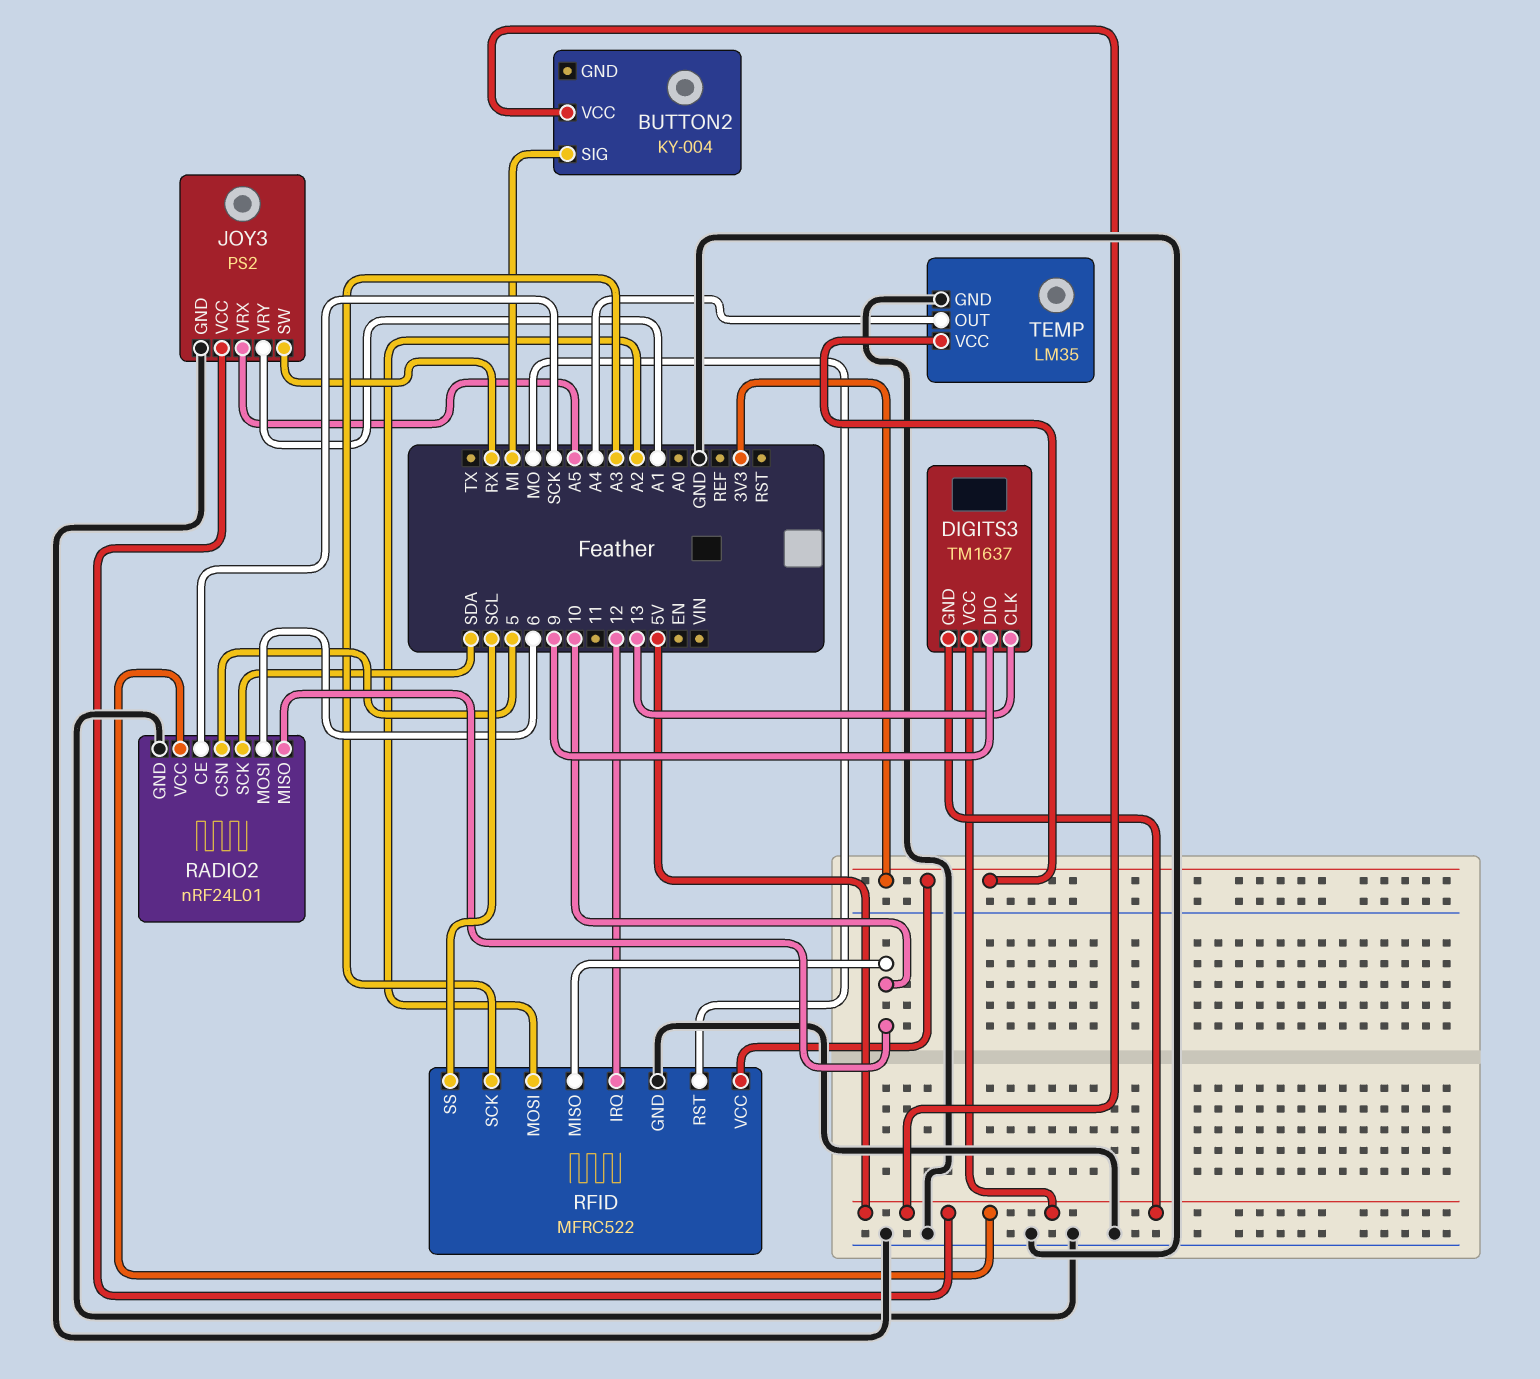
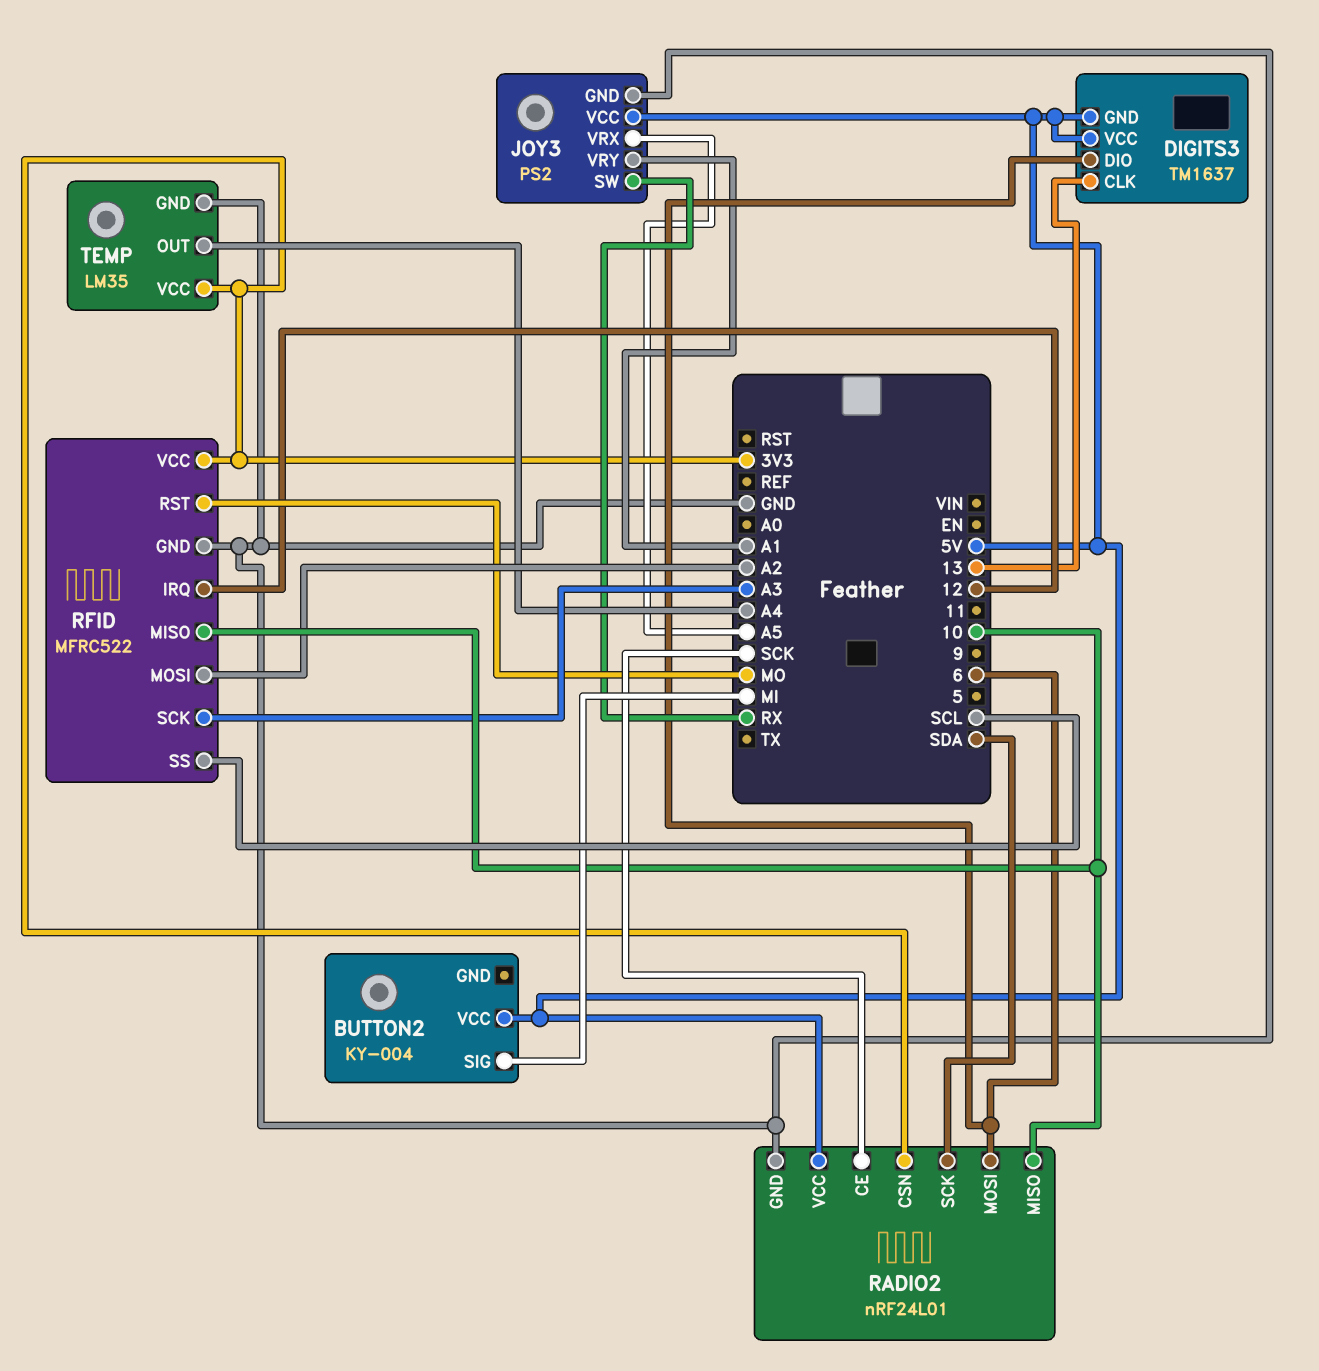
DIGITS3 pin DIO: 9 -> 6
RADIO2 pin CSN: 5 -> 3V3

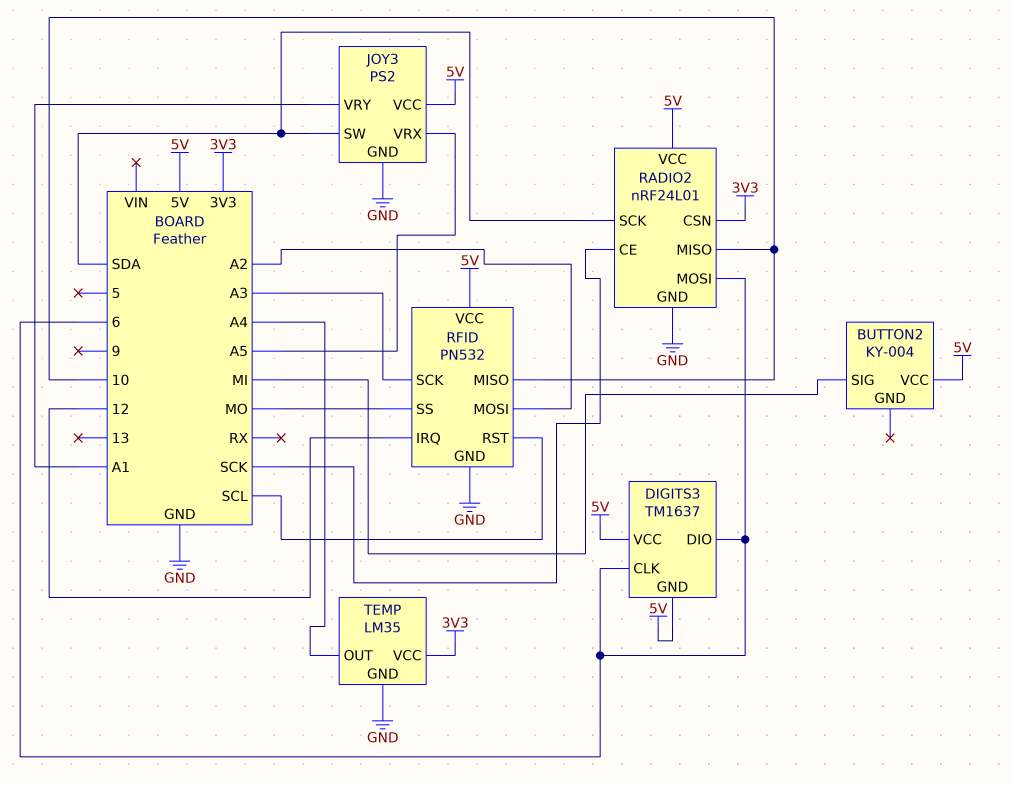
DIGITS3 pin CLK: 13 -> 6
JOY3 pin SW: RX -> SDA
RFID: MFRC522 -> PN532
RFID pin RST: MO -> SCL
RFID pin SS: SCL -> MO
RFID pin VCC: 3V3 -> 5V

